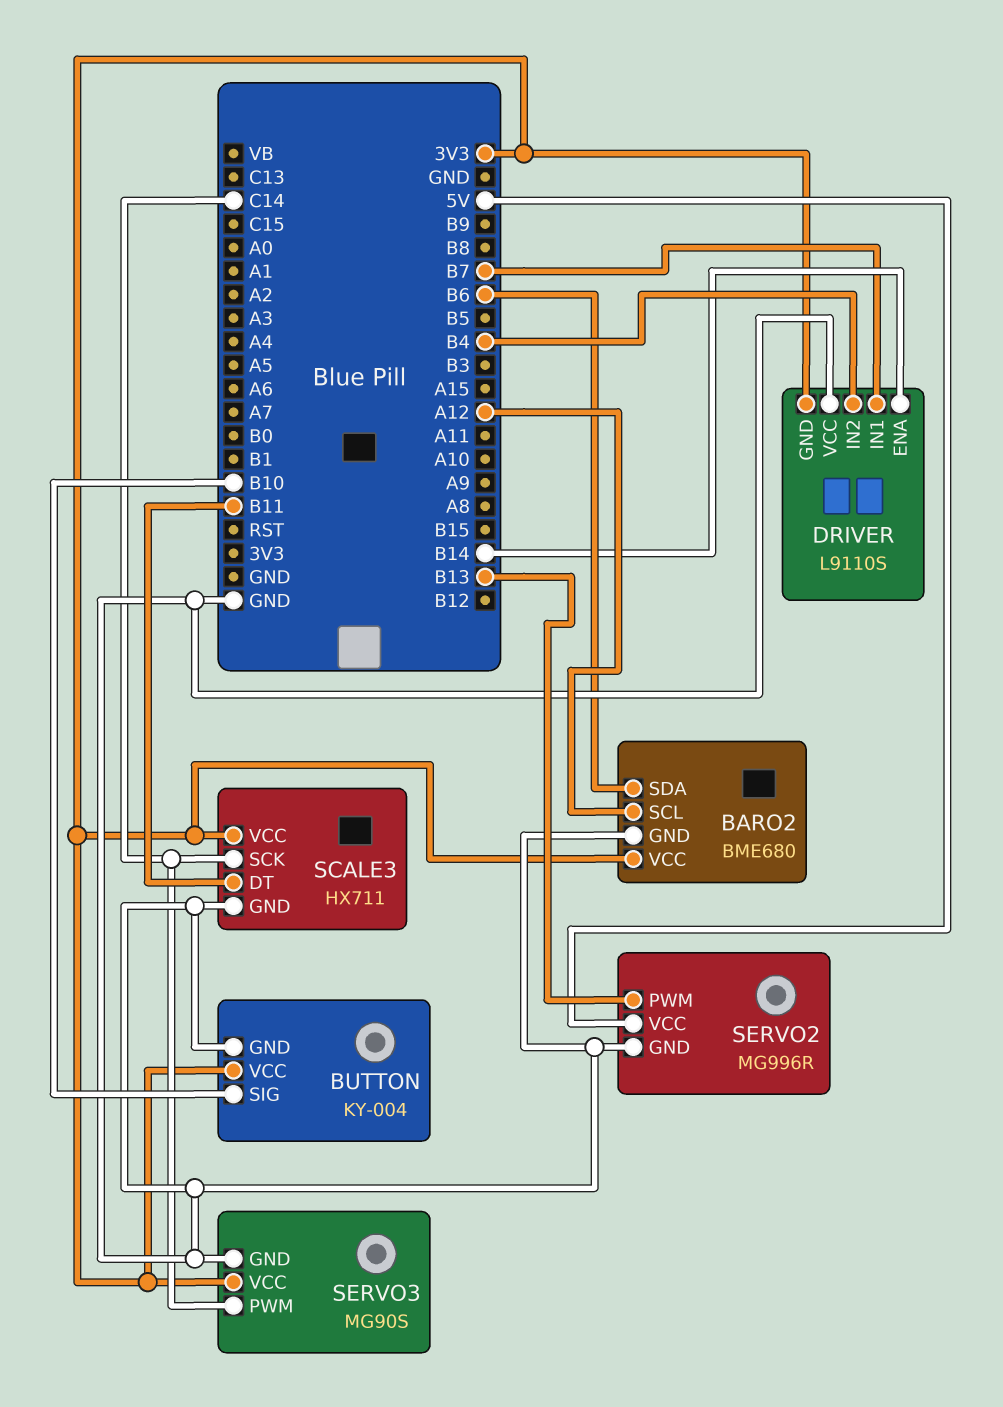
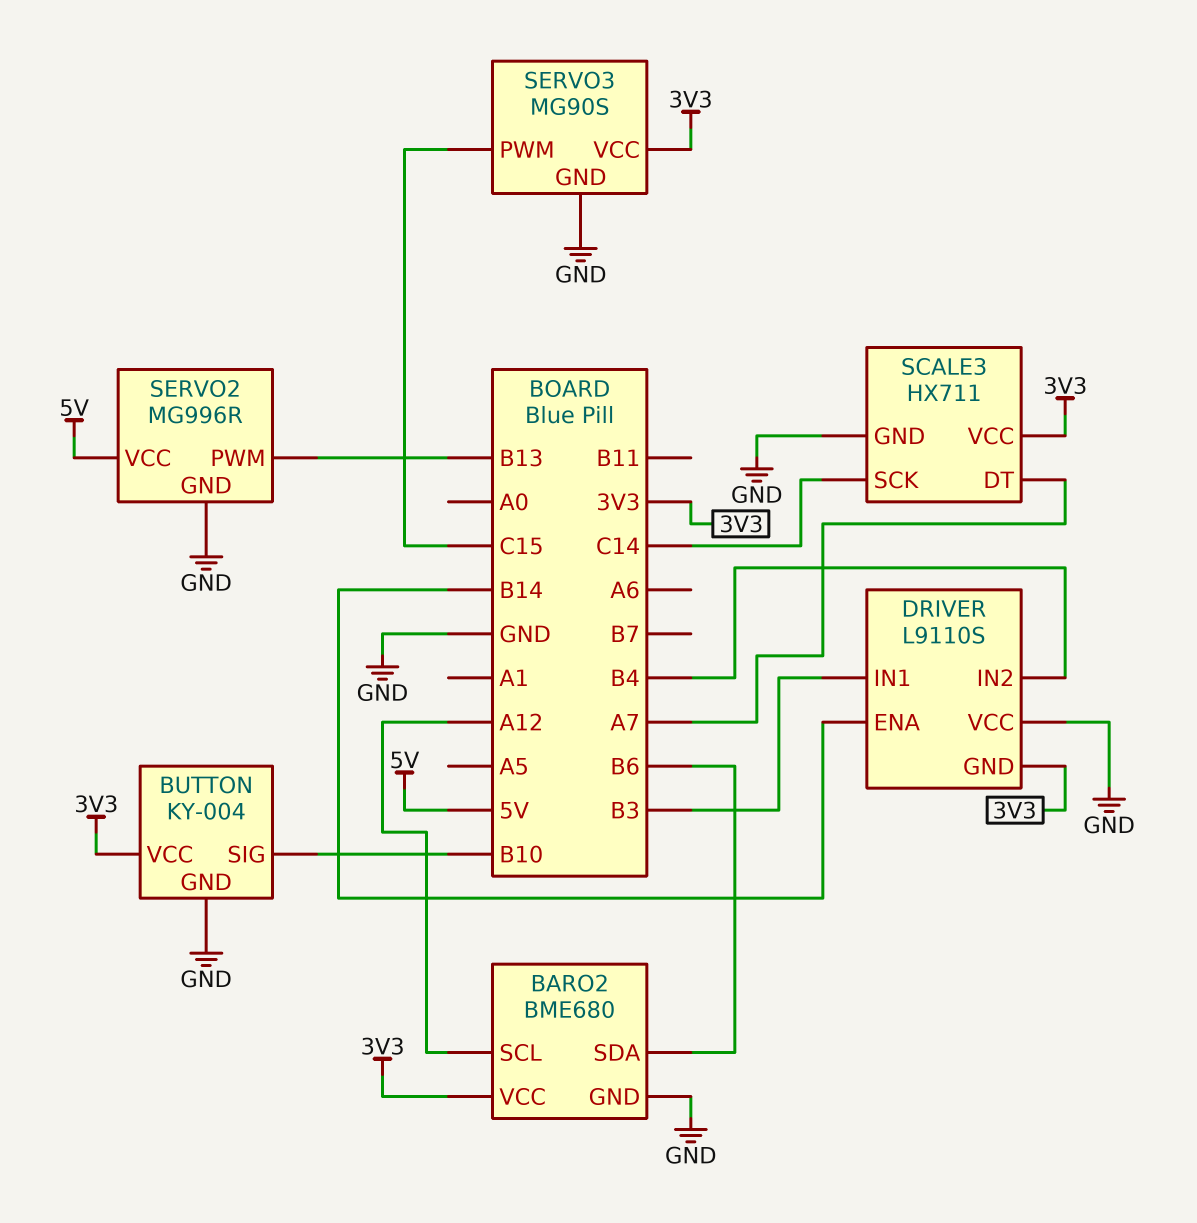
DRIVER pin IN1: B7 -> B3
SCALE3 pin DT: B11 -> A7
SERVO3 pin PWM: C14 -> C15

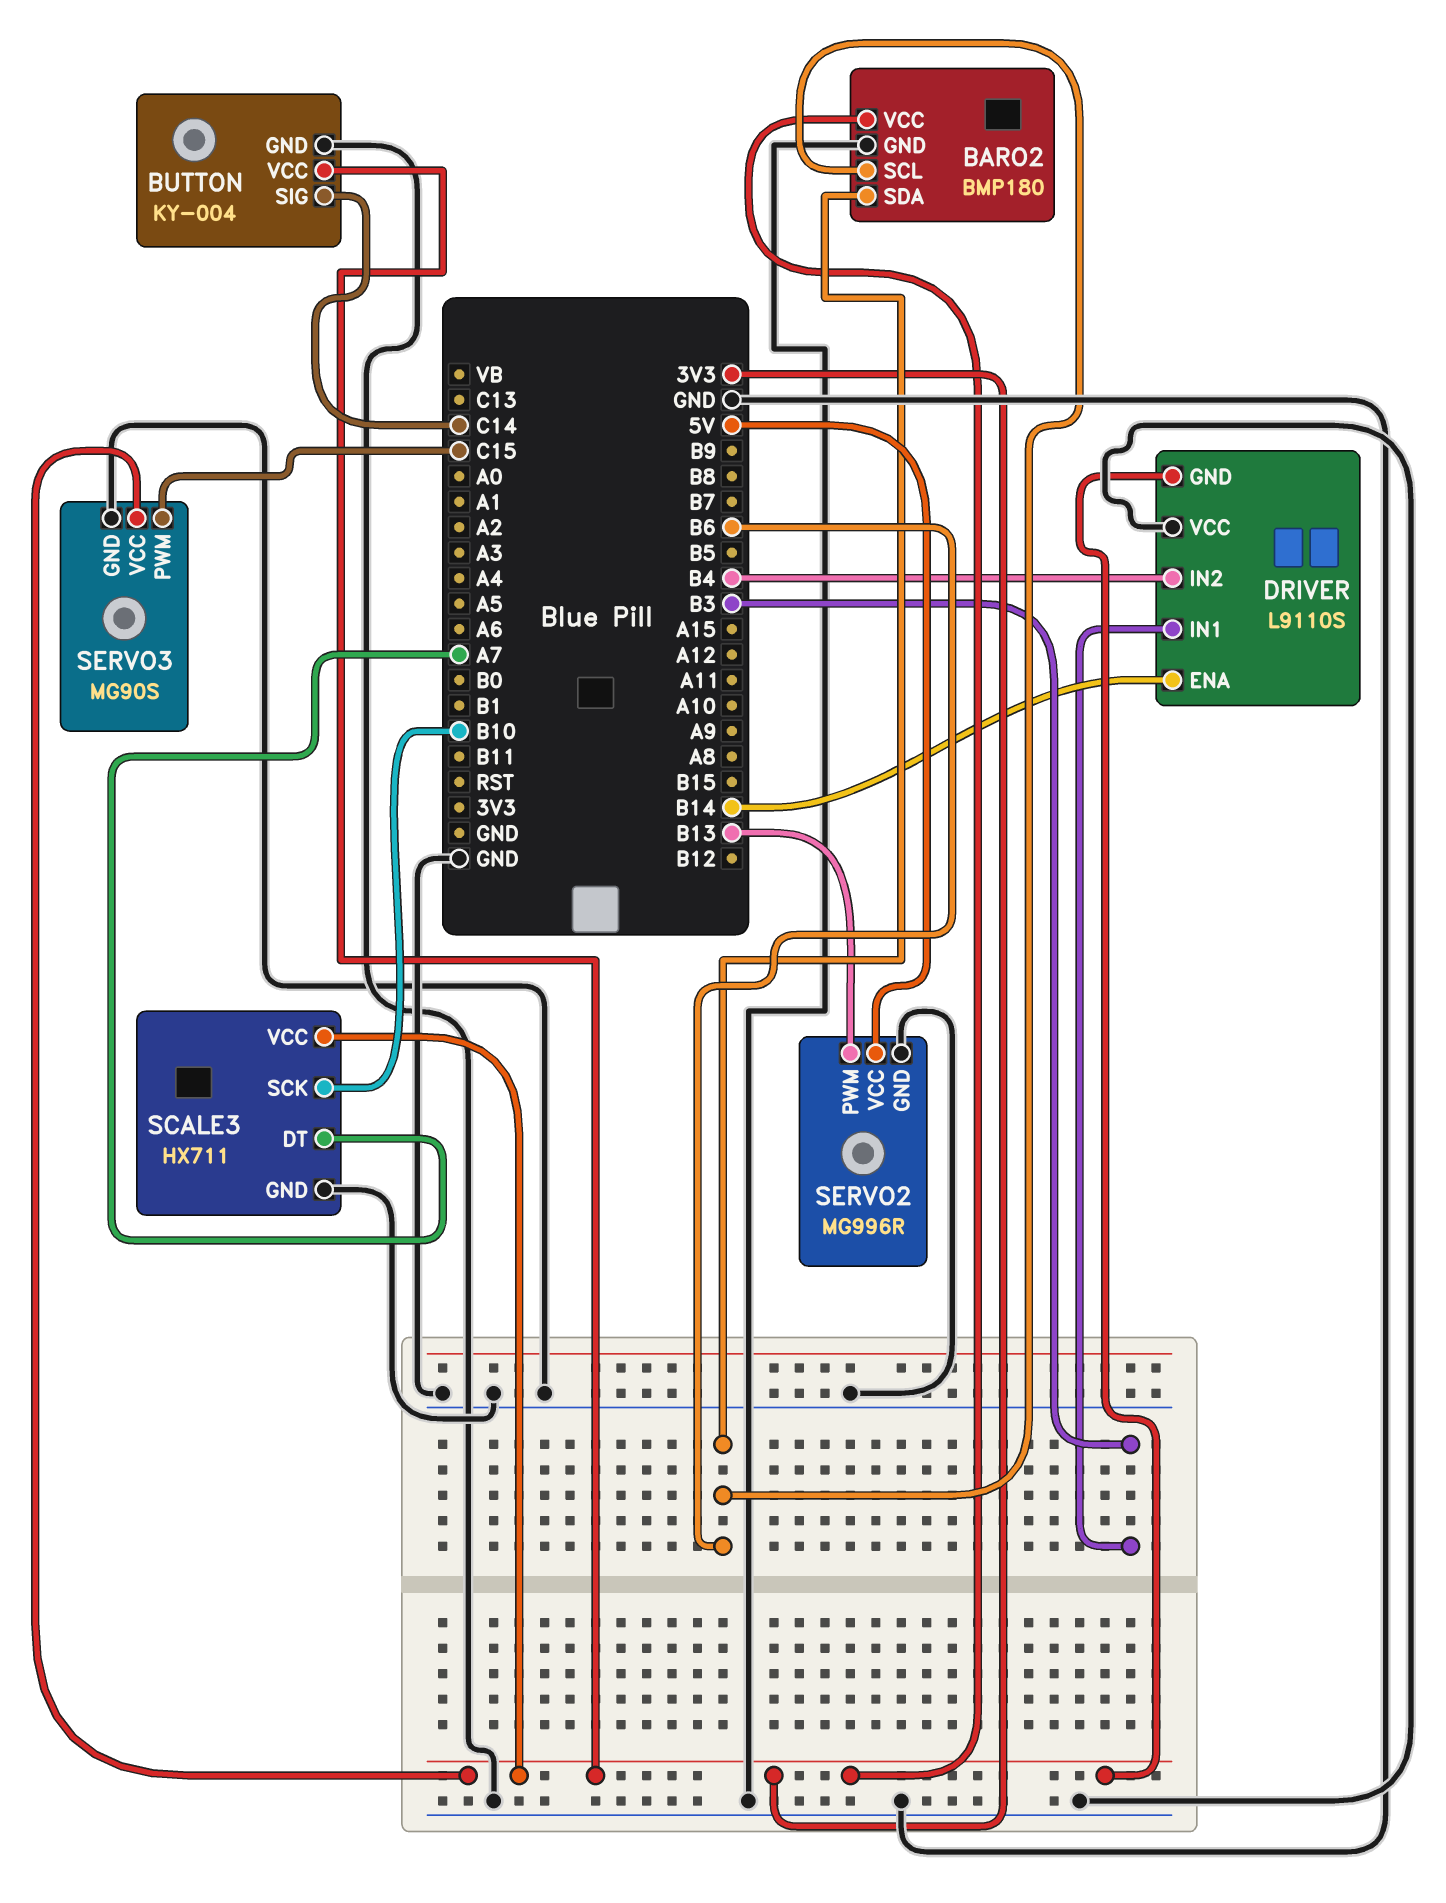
BARO2: BME680 -> BMP180
BARO2 pin SCL: A12 -> B6
BUTTON pin SIG: B10 -> C14
SCALE3 pin SCK: C14 -> B10

